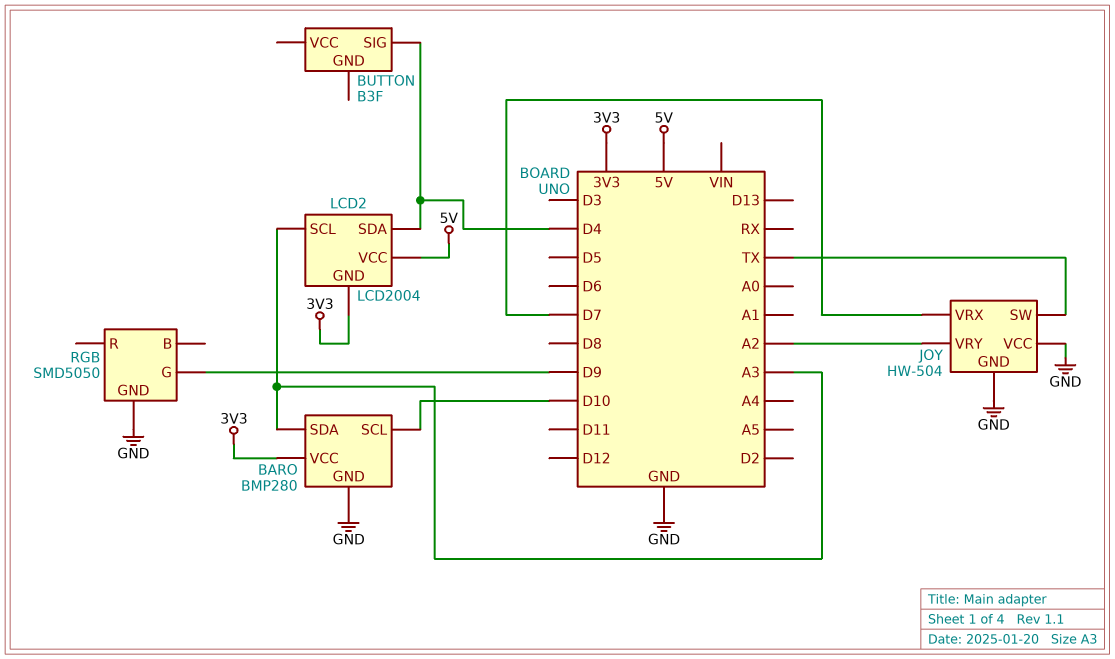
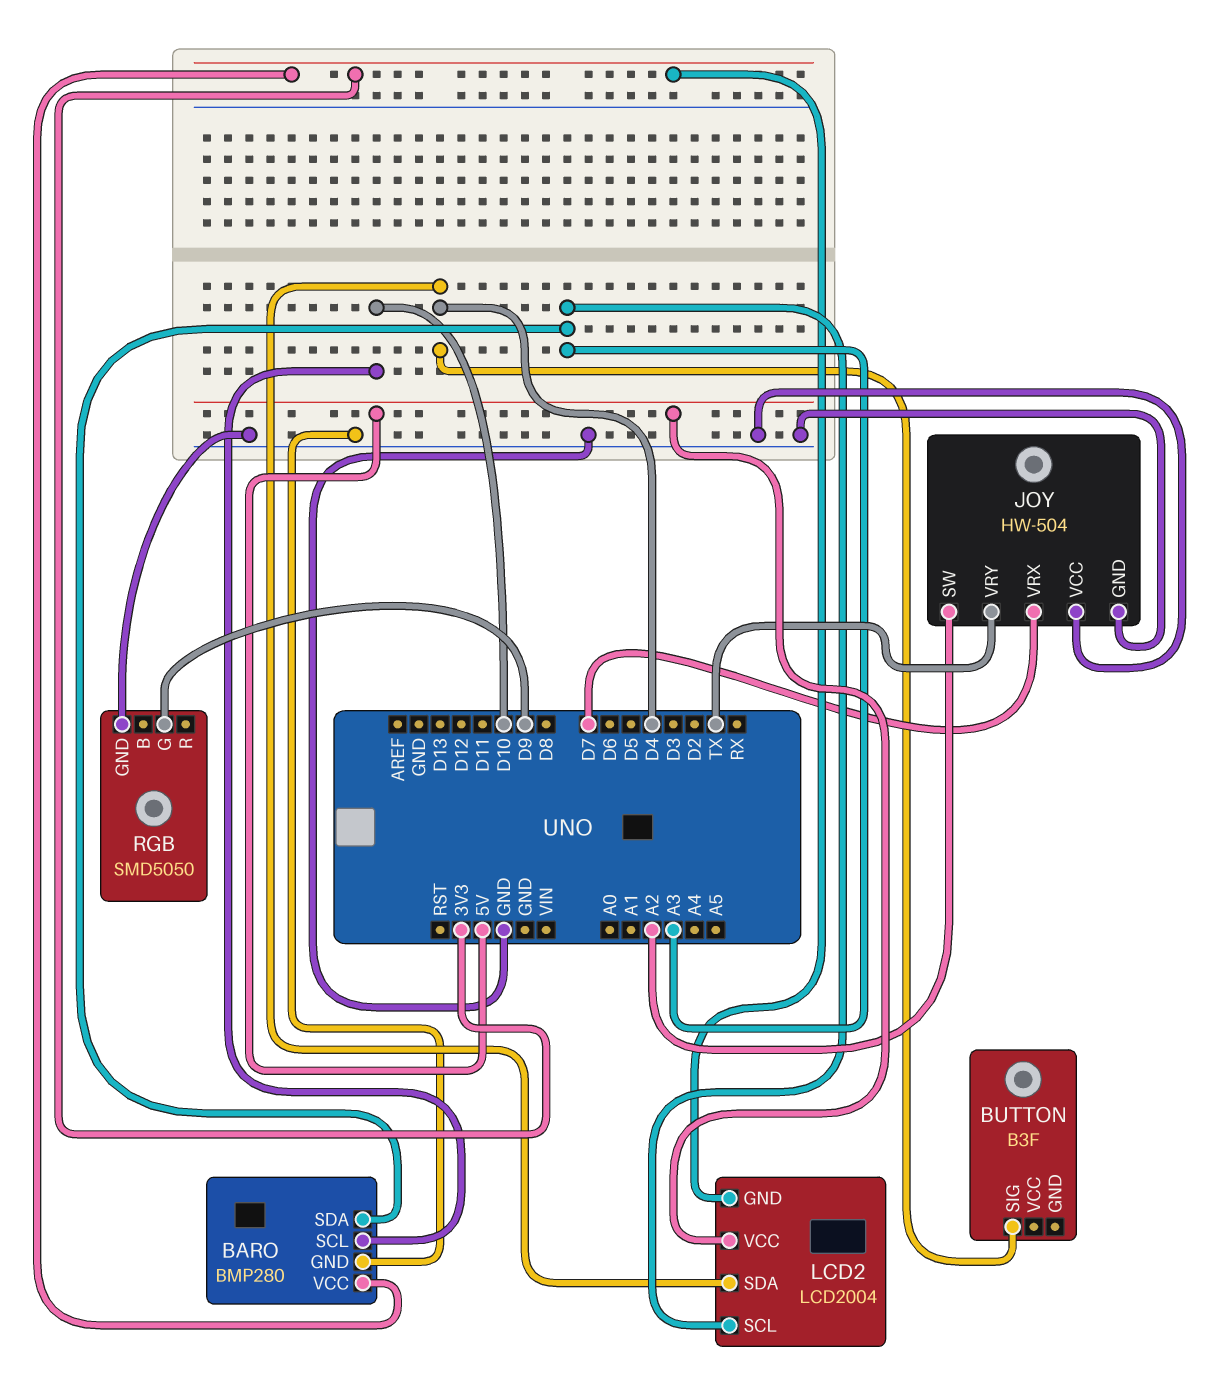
JOY pin SW: TX -> A2
JOY pin VRY: A2 -> TX

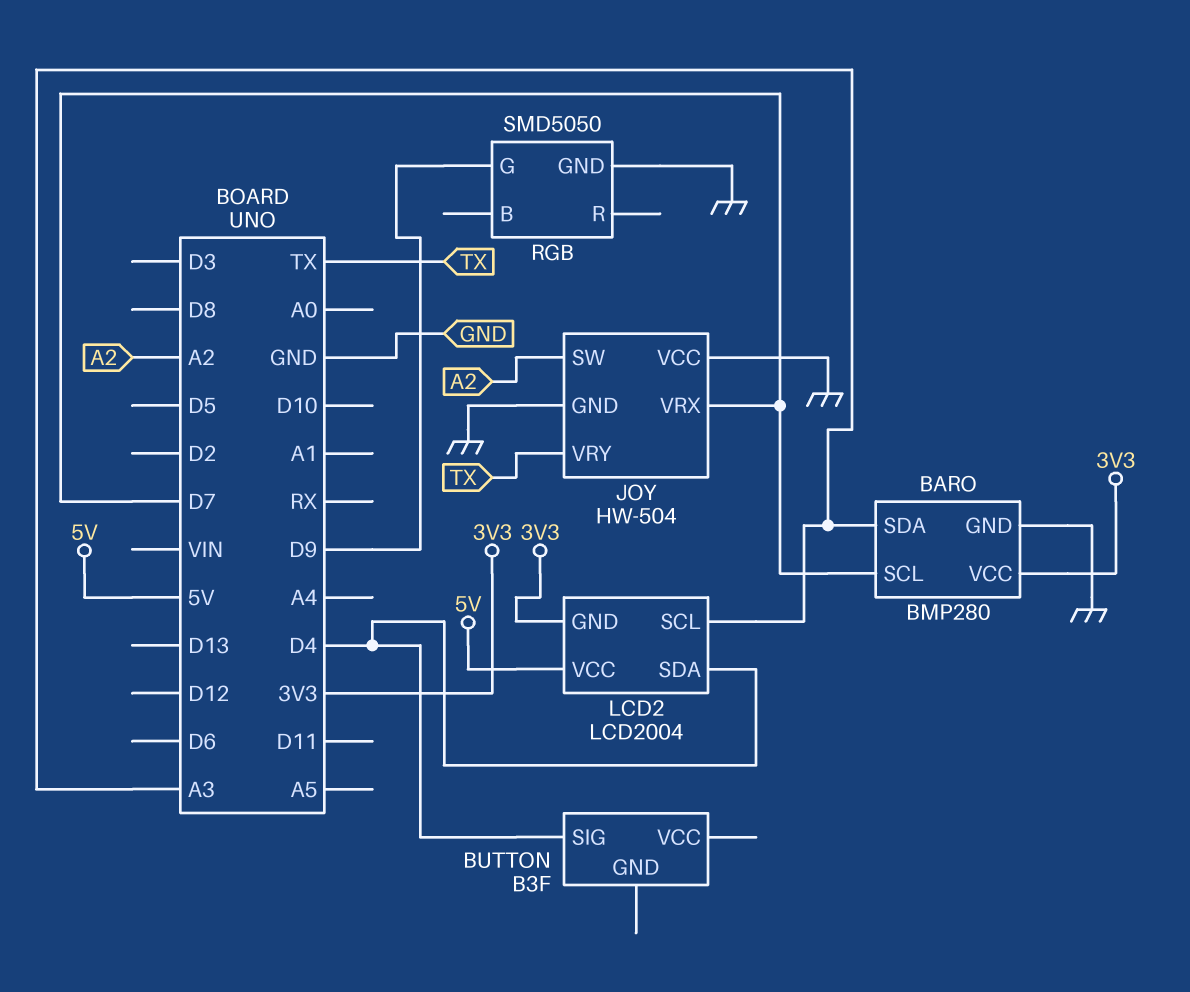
BARO pin SCL: D10 -> D7

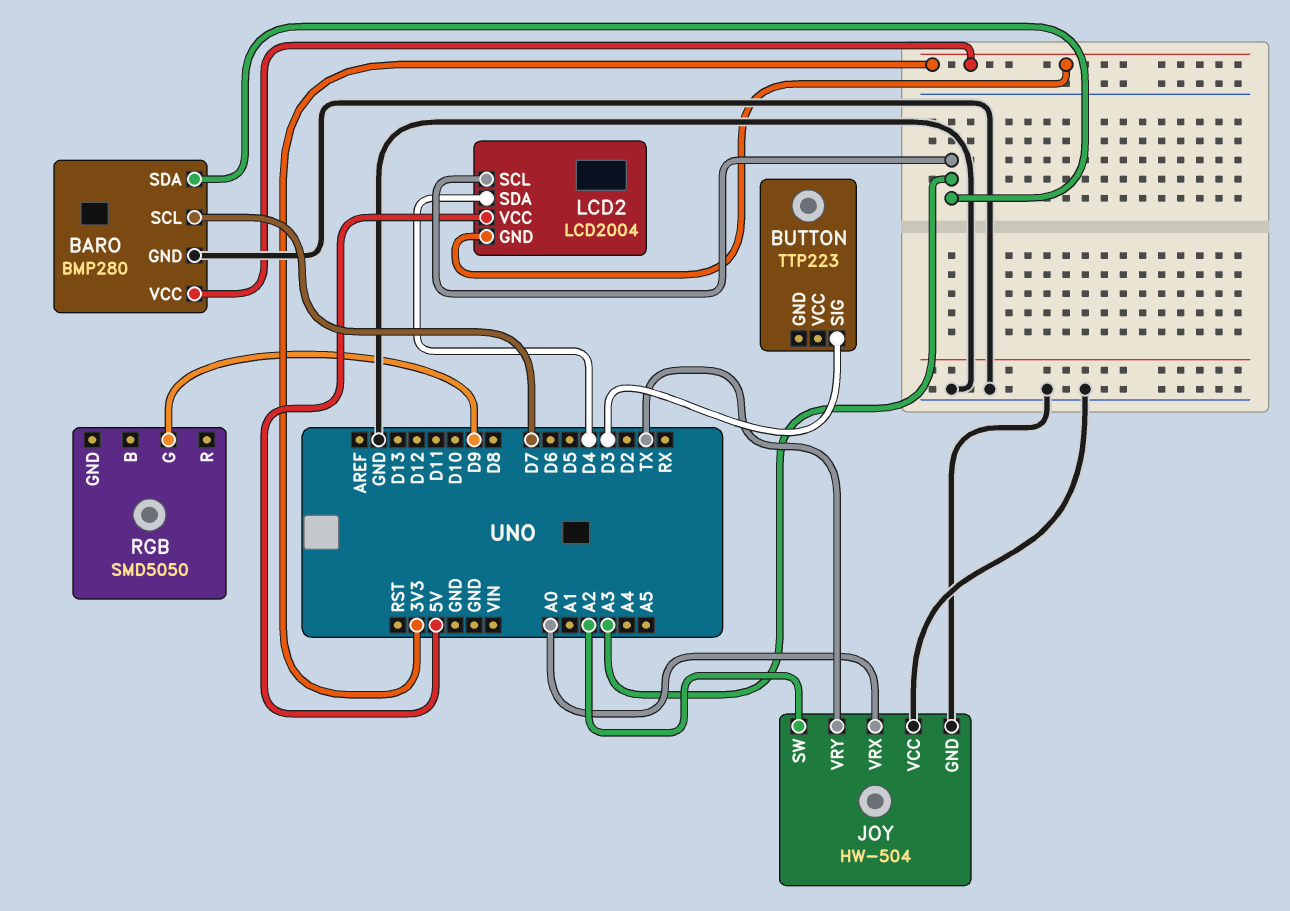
BUTTON: B3F -> TTP223
BUTTON pin SIG: D4 -> D3
JOY pin VRX: D7 -> A0
RGB pin GND: GND -> none

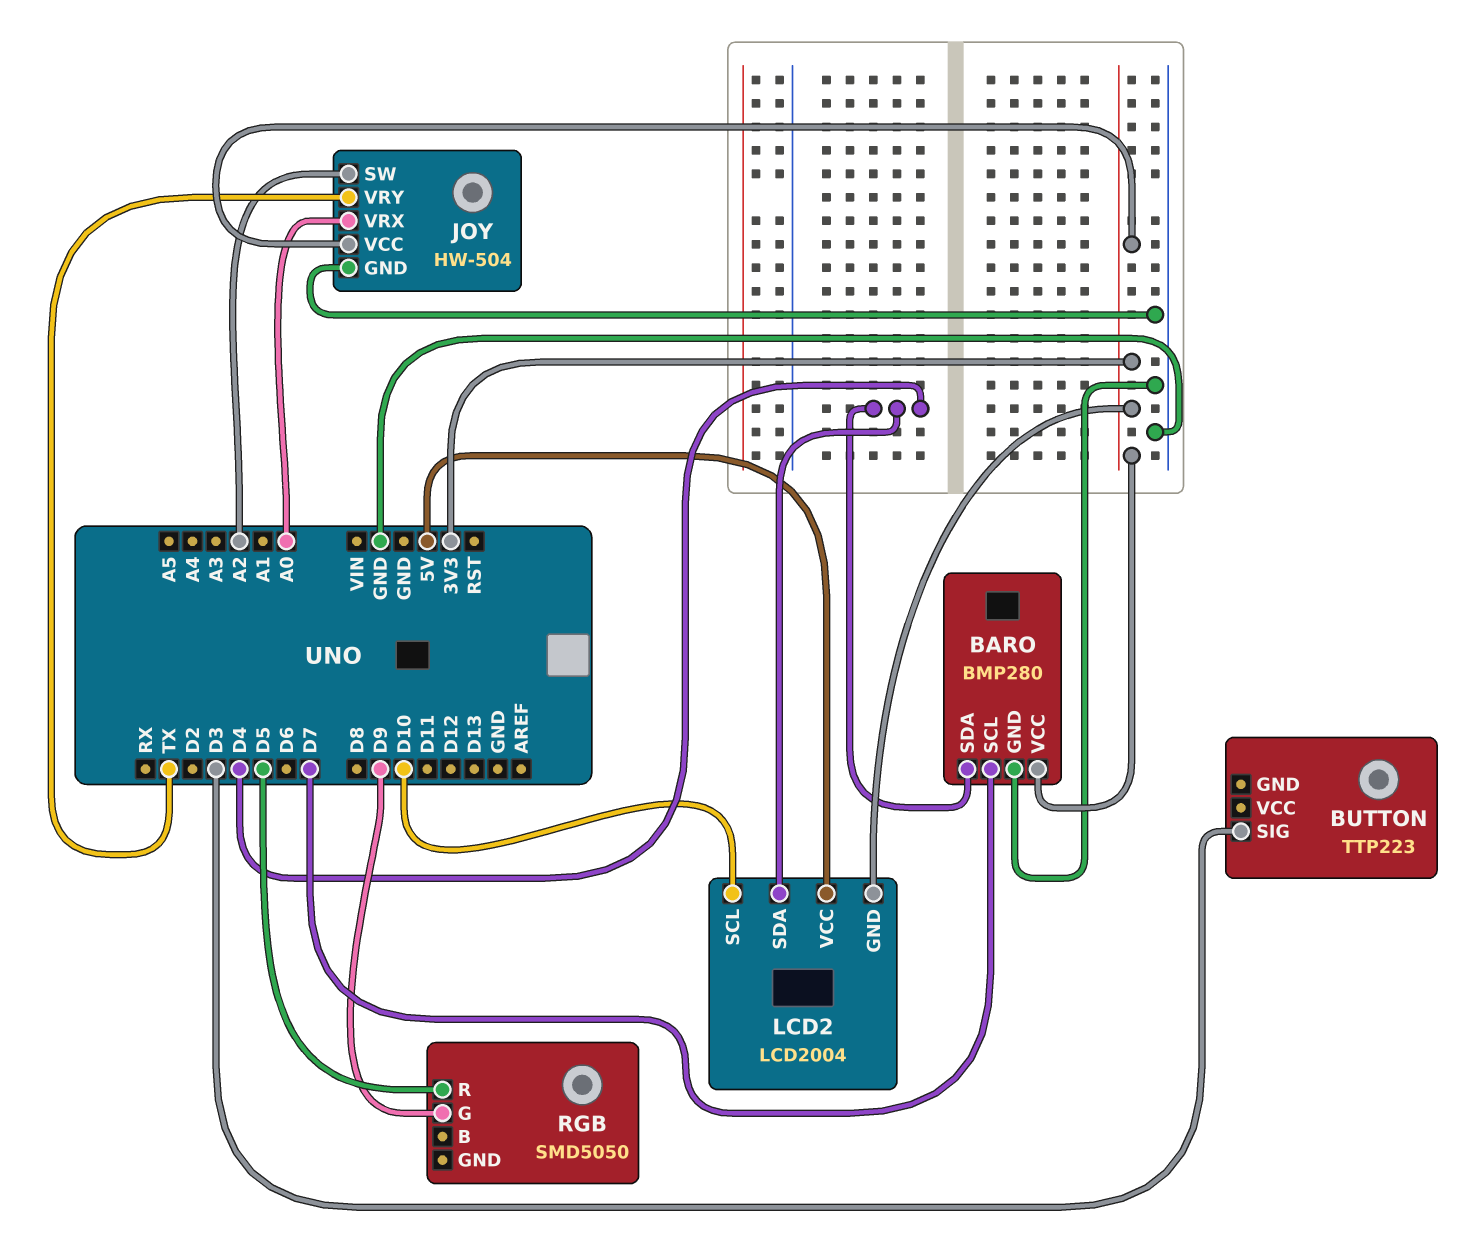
BARO pin SDA: A3 -> D4
JOY pin VCC: GND -> 3V3
LCD2 pin SCL: A3 -> D10
RGB pin R: none -> D5

